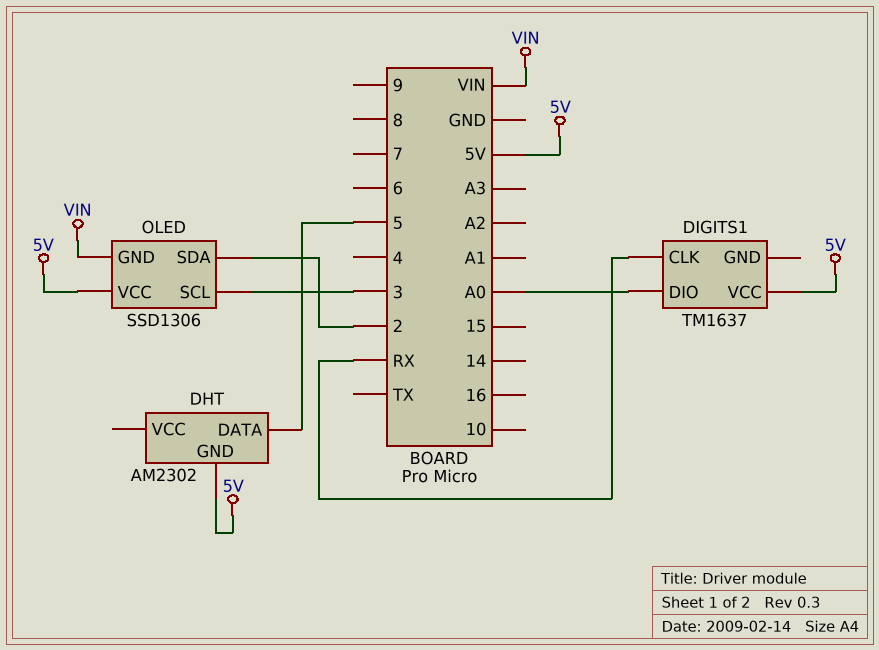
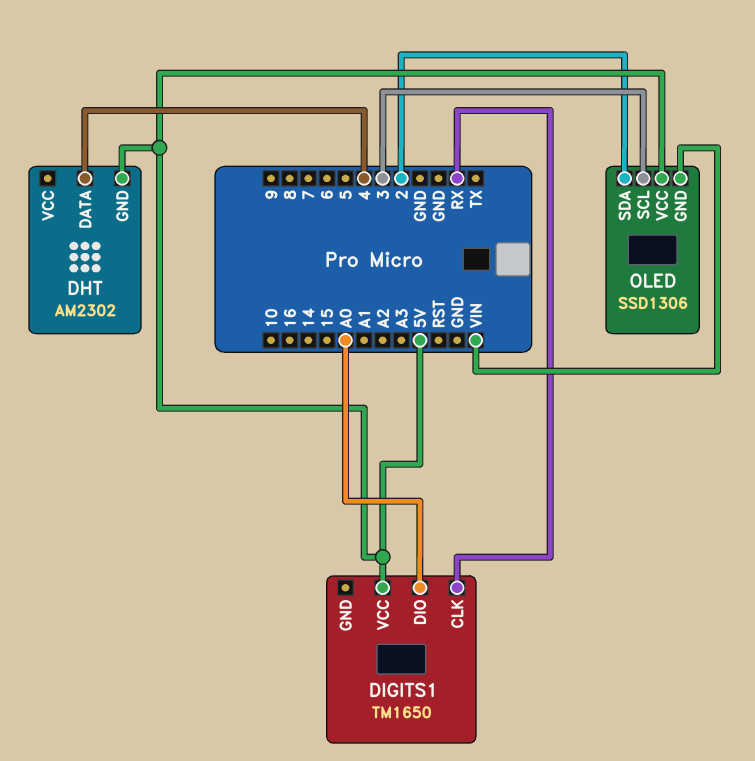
DHT pin DATA: 5 -> 4
DIGITS1: TM1637 -> TM1650

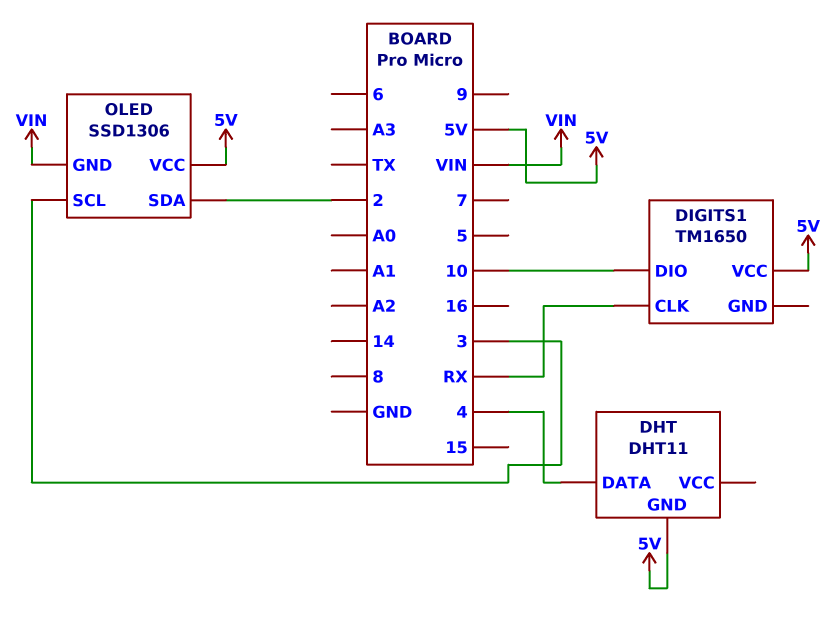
DHT: AM2302 -> DHT11
DIGITS1 pin DIO: A0 -> 10

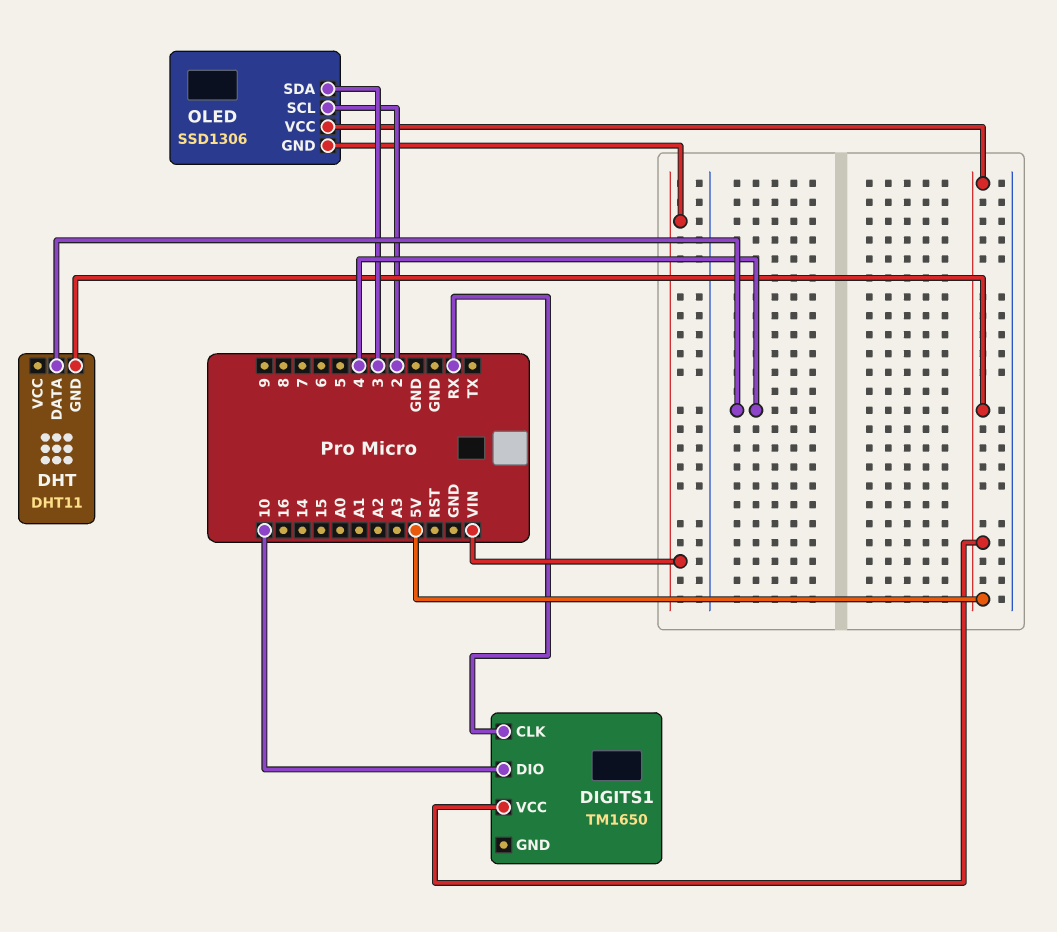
OLED pin SCL: 3 -> 2
OLED pin SDA: 2 -> 3

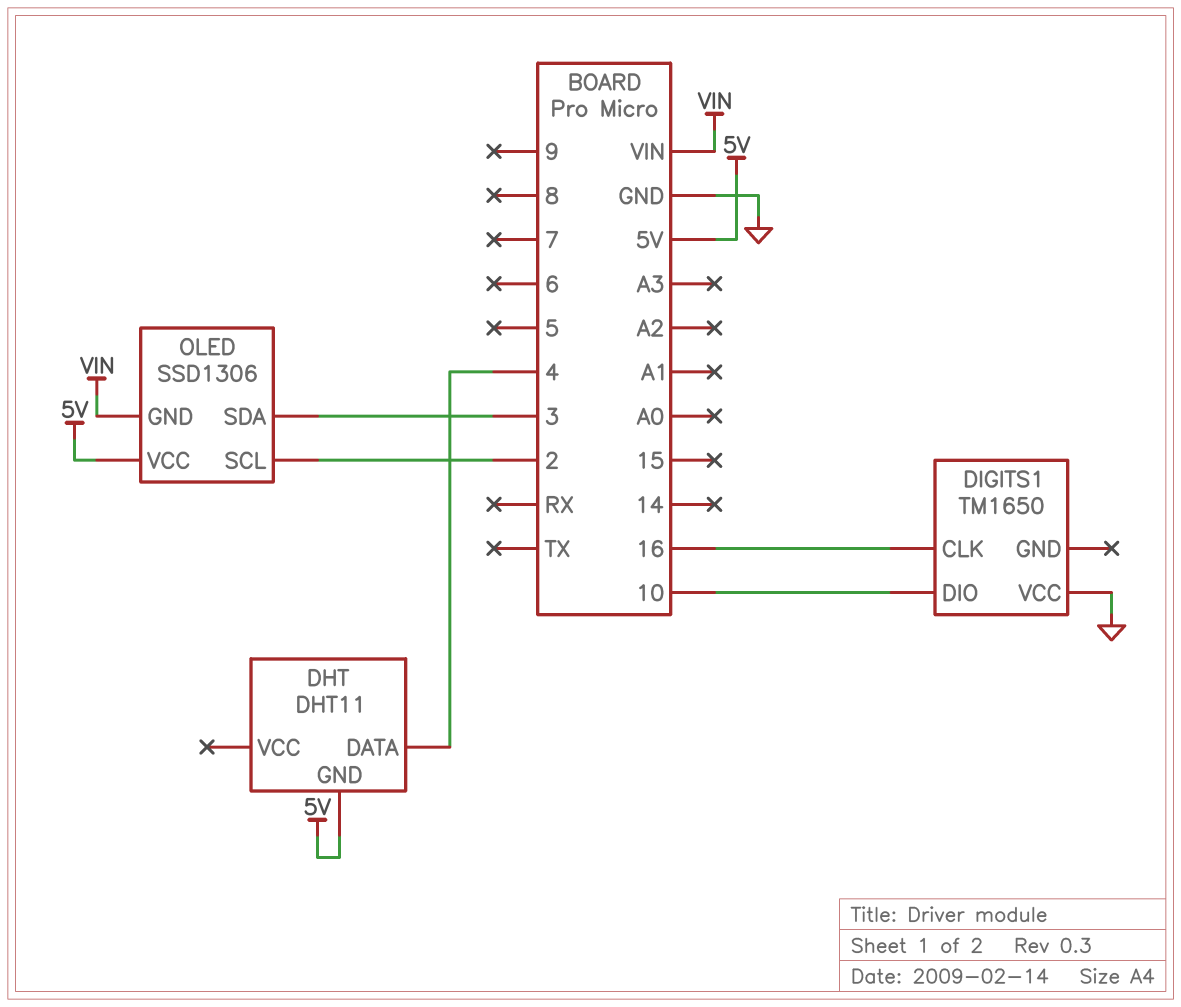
DIGITS1 pin CLK: RX -> 16
DIGITS1 pin VCC: 5V -> GND

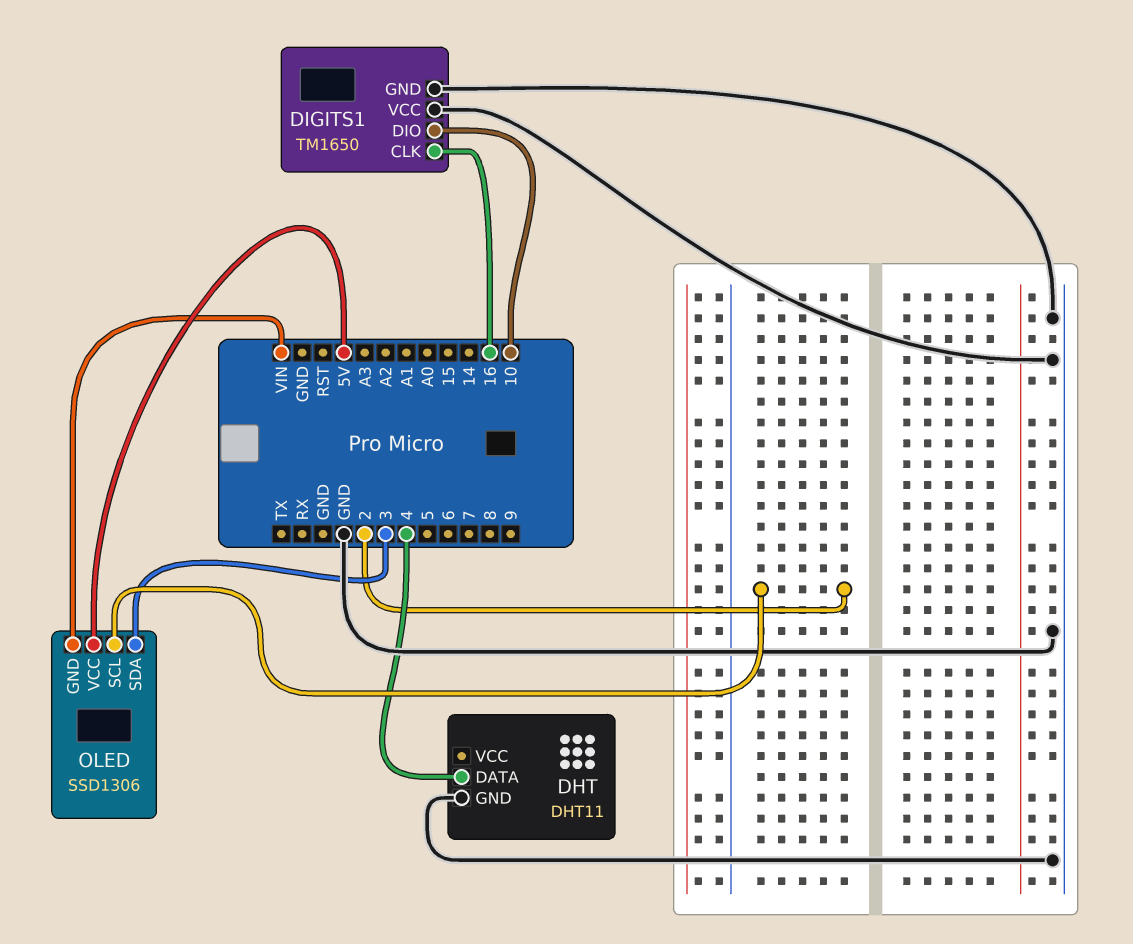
DHT pin GND: 5V -> GND
DIGITS1 pin GND: none -> GND

